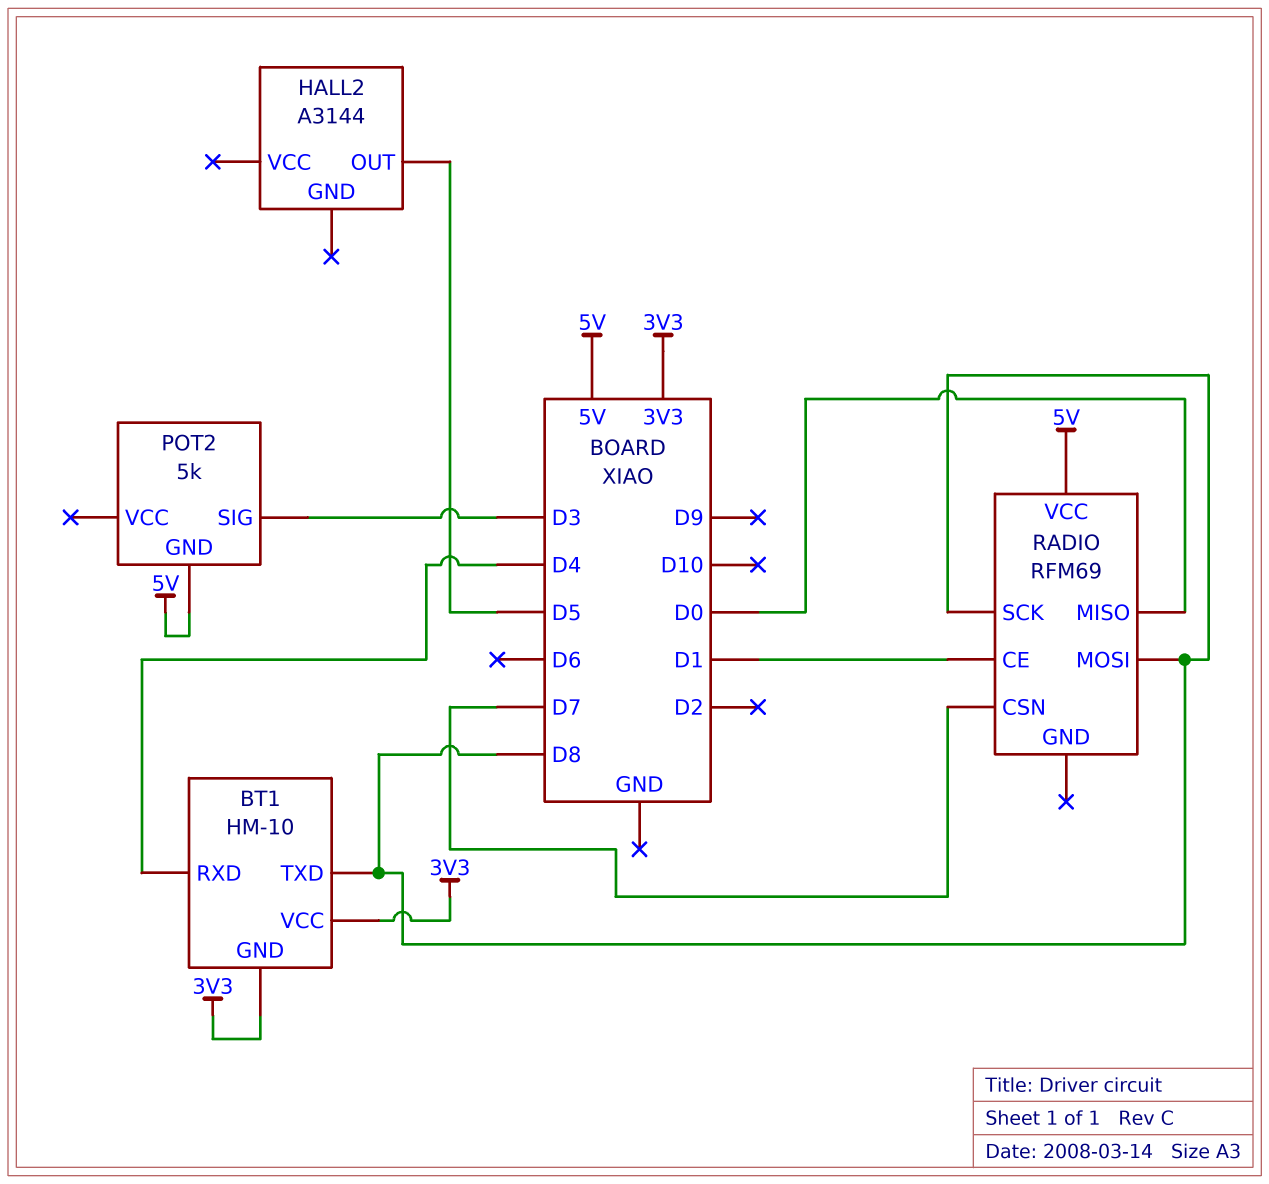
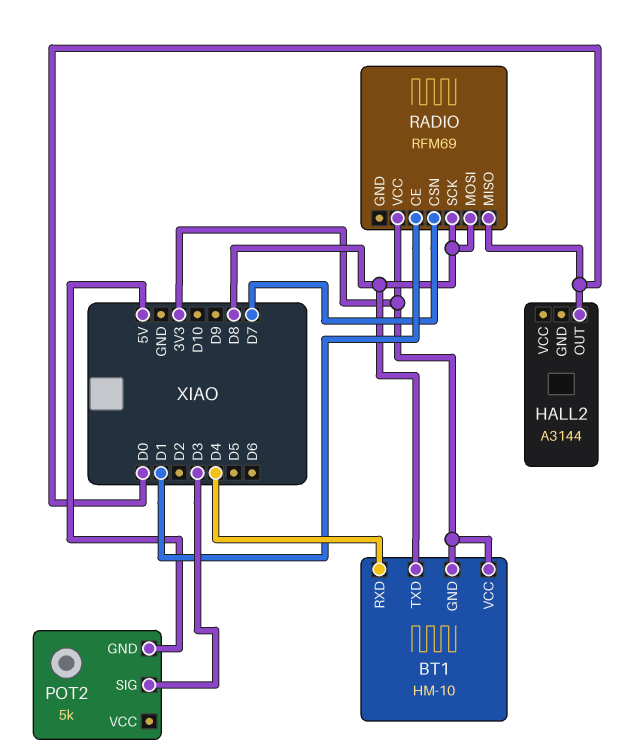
HALL2 pin OUT: D5 -> D0
RADIO pin VCC: 5V -> 3V3

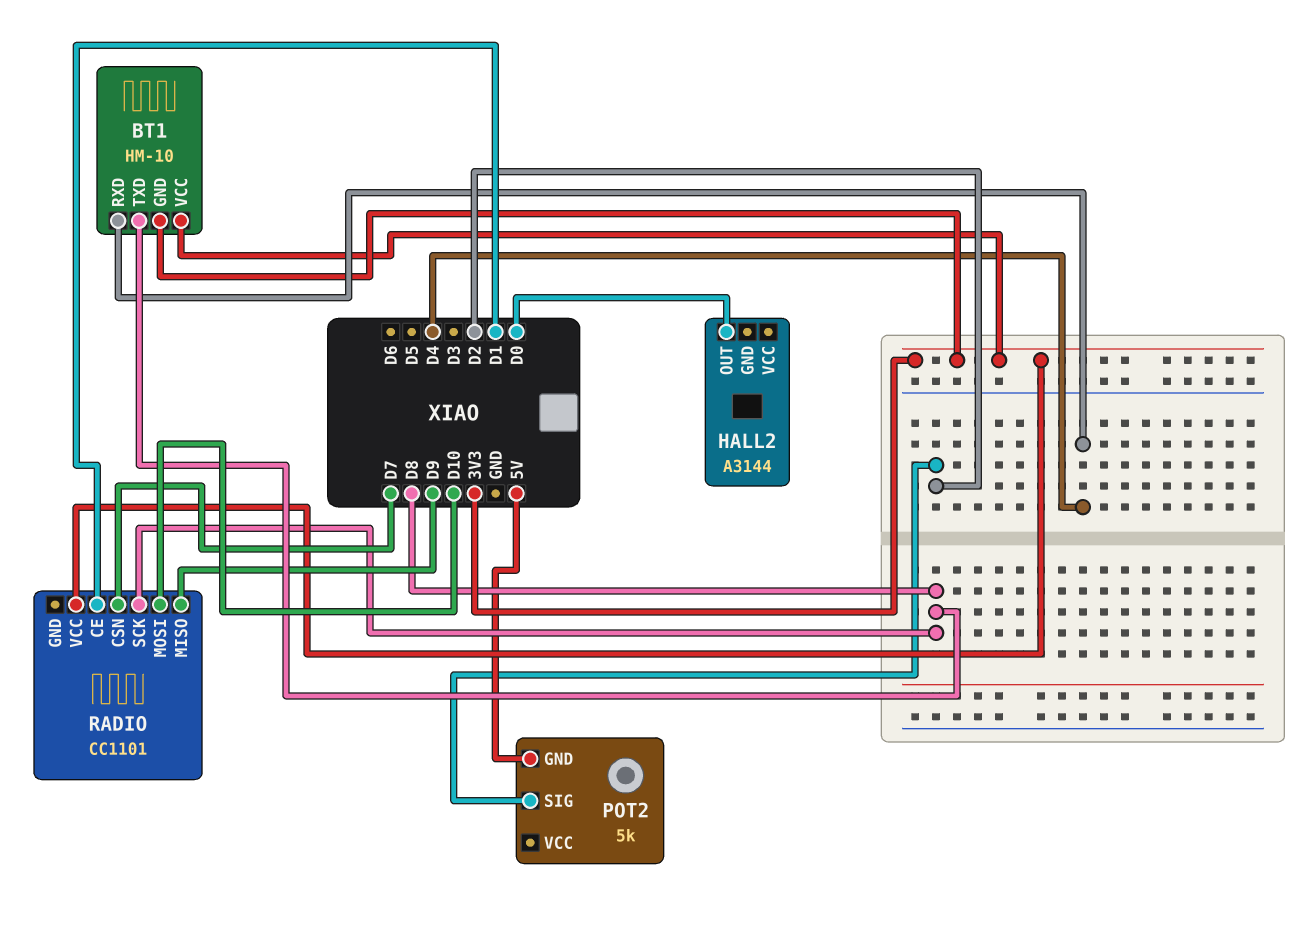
POT2 pin SIG: D3 -> D2
RADIO: RFM69 -> CC1101
RADIO pin MISO: D0 -> D9
RADIO pin MOSI: D8 -> D10

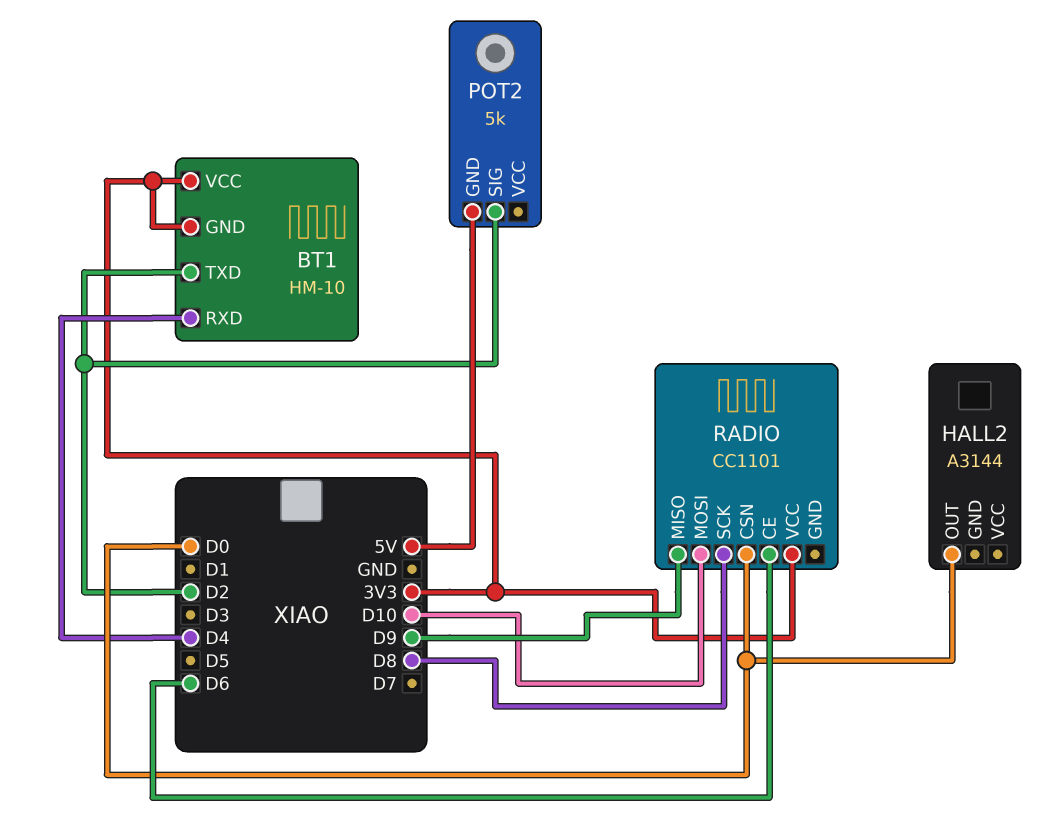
BT1 pin TXD: D8 -> D2
RADIO pin CE: D1 -> D6
RADIO pin CSN: D7 -> D0

